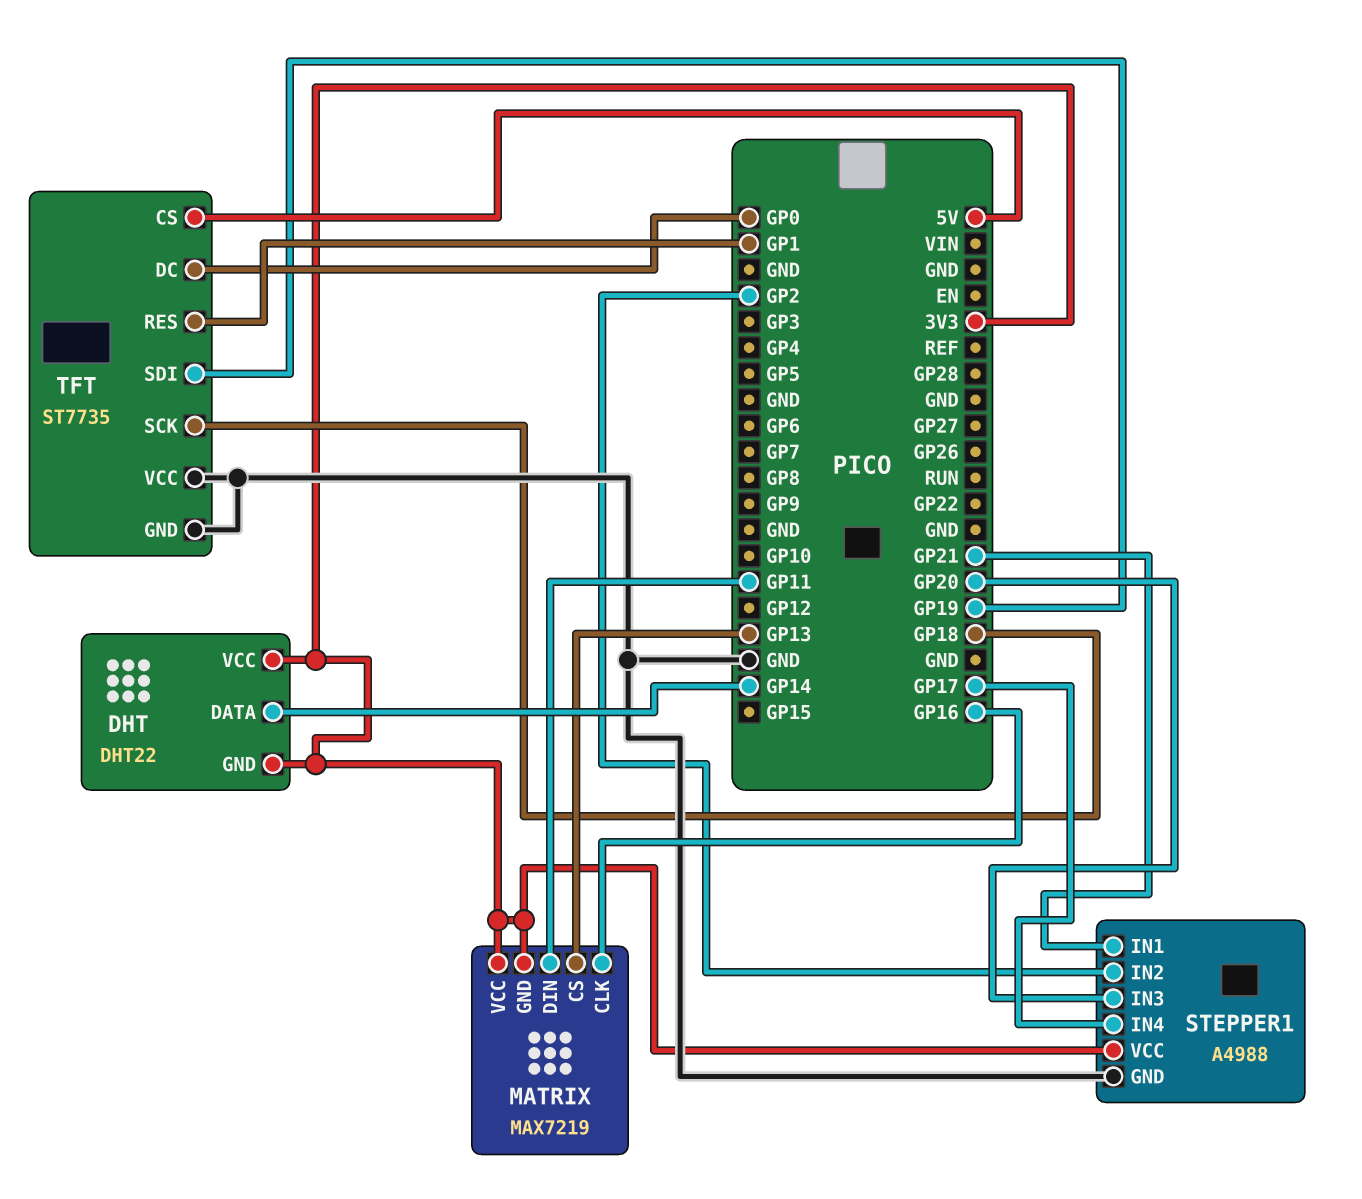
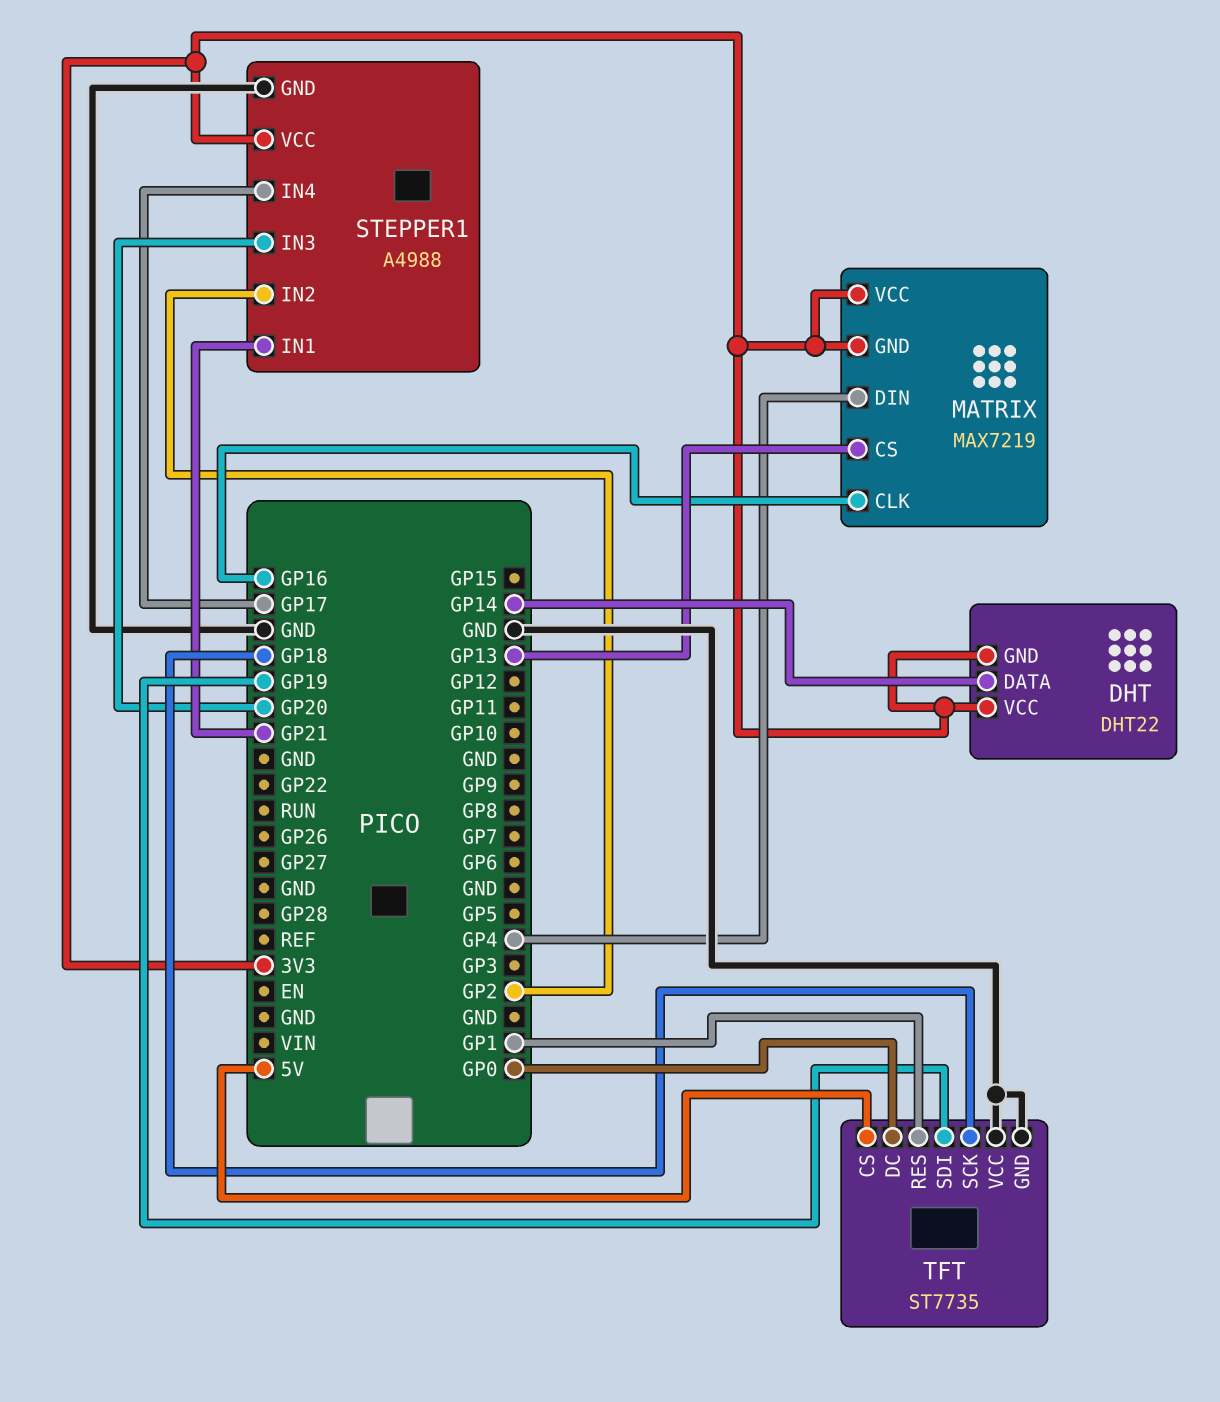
MATRIX pin DIN: GP11 -> GP4

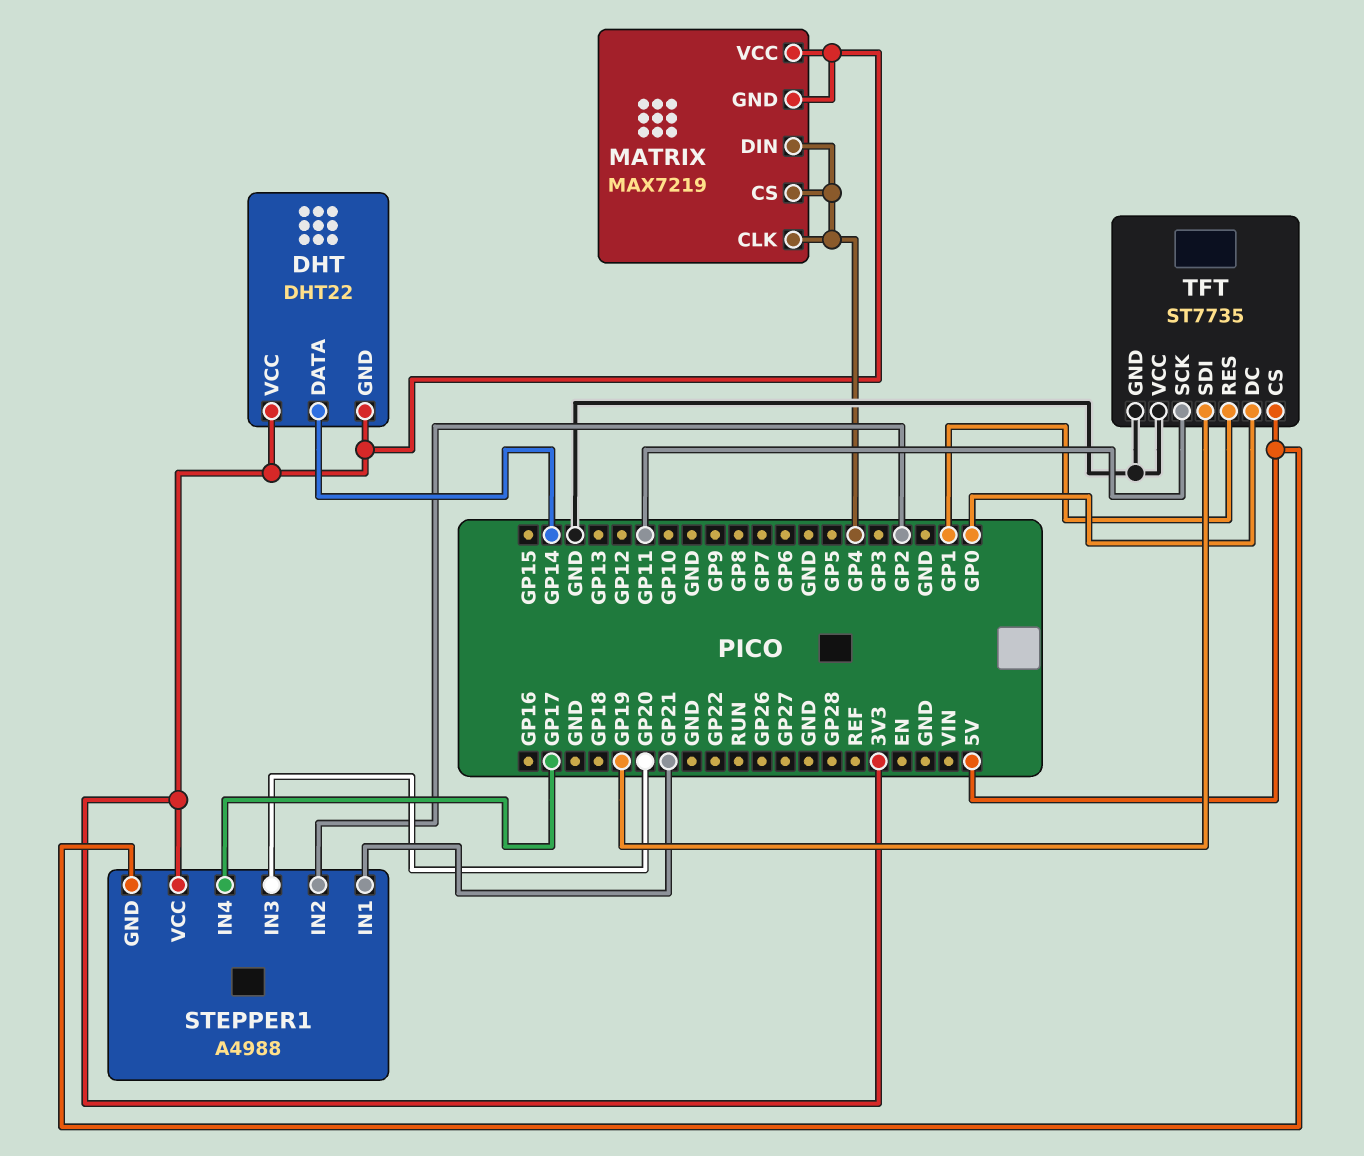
MATRIX pin CLK: GP16 -> GP4
MATRIX pin CS: GP13 -> GP4
STEPPER1 pin GND: GND -> 5V
TFT pin SCK: GP18 -> GP11

